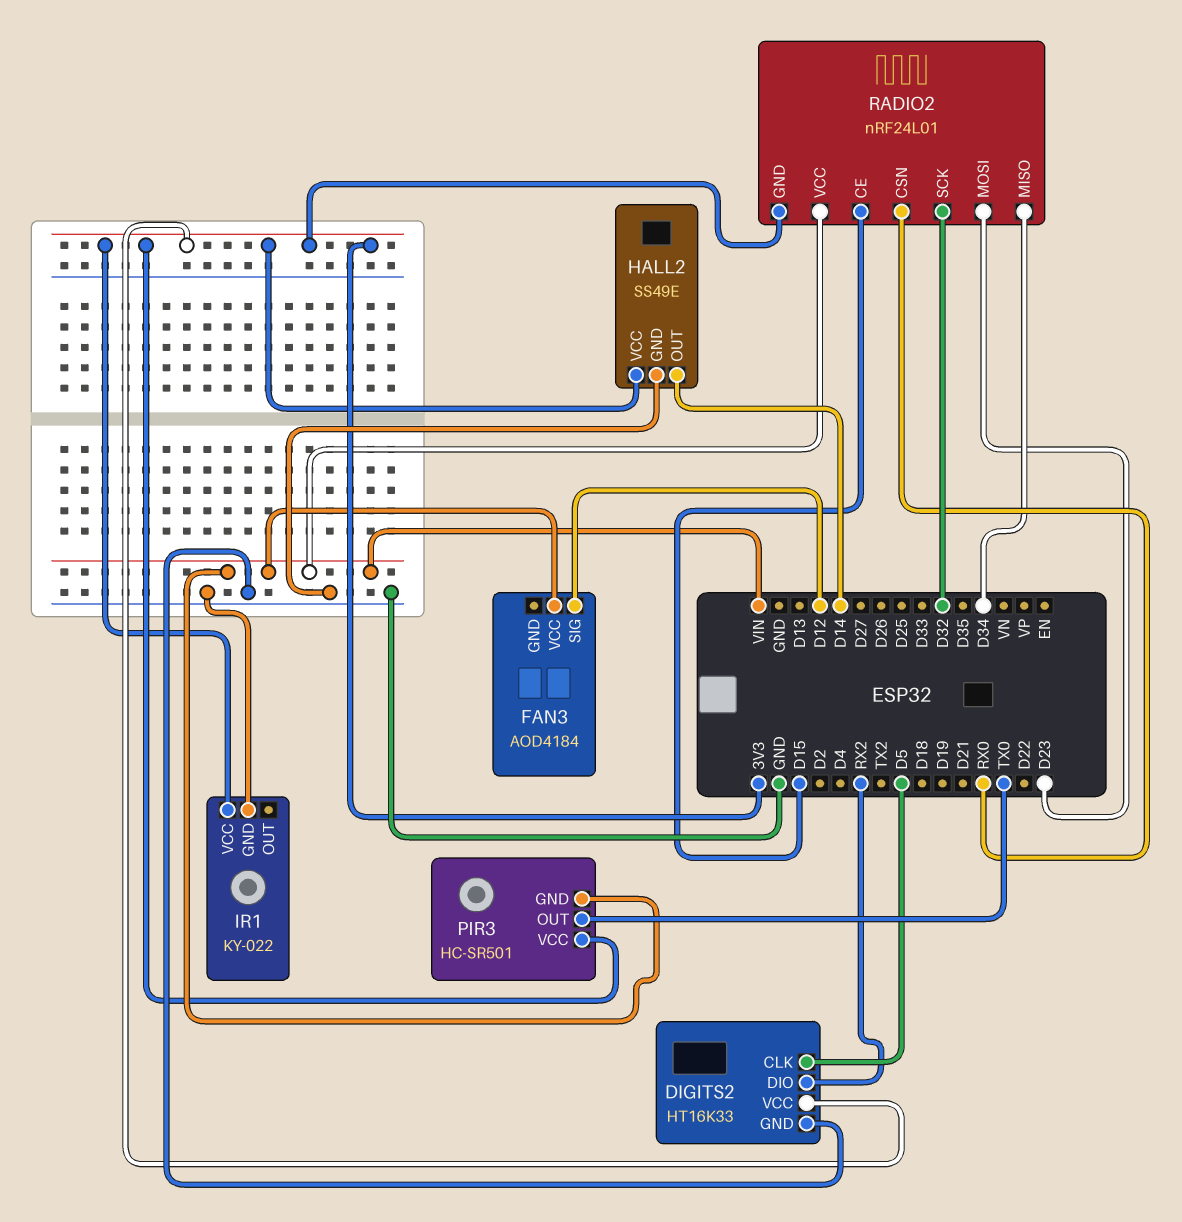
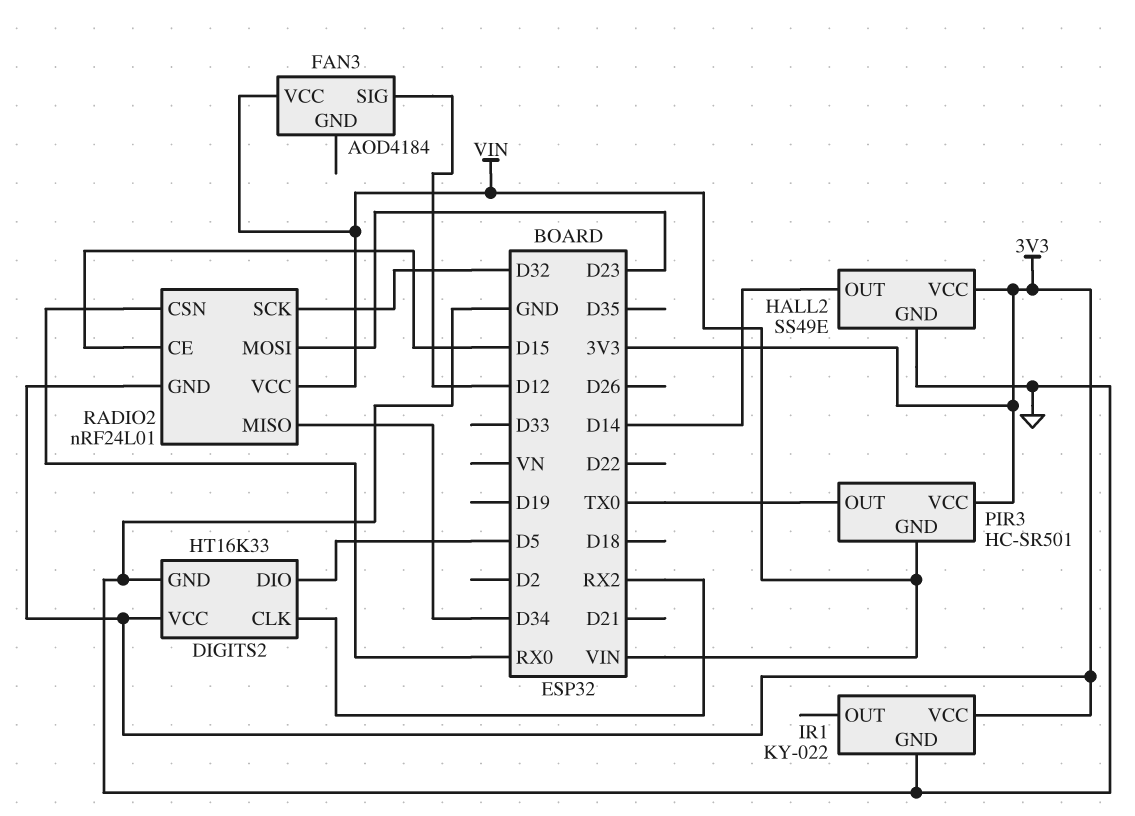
DIGITS2 pin CLK: D5 -> RX2
DIGITS2 pin DIO: RX2 -> D5

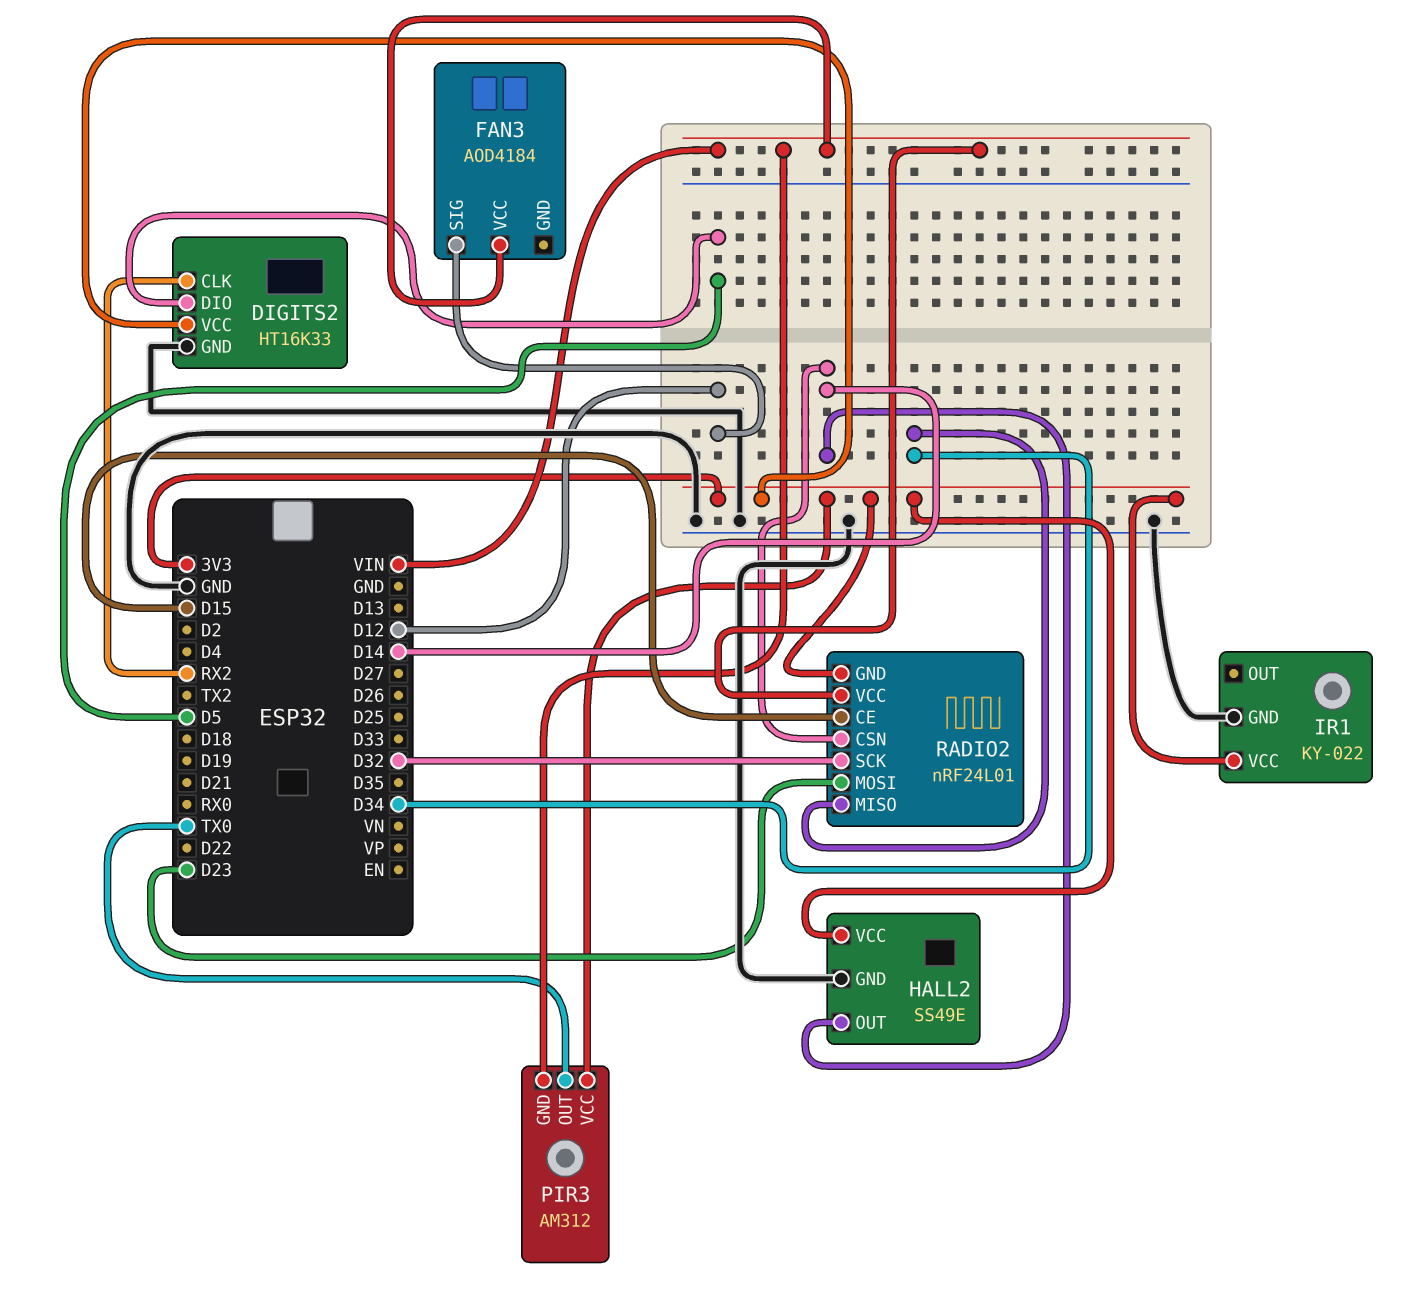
PIR3: HC-SR501 -> AM312
RADIO2 pin CSN: RX0 -> D14

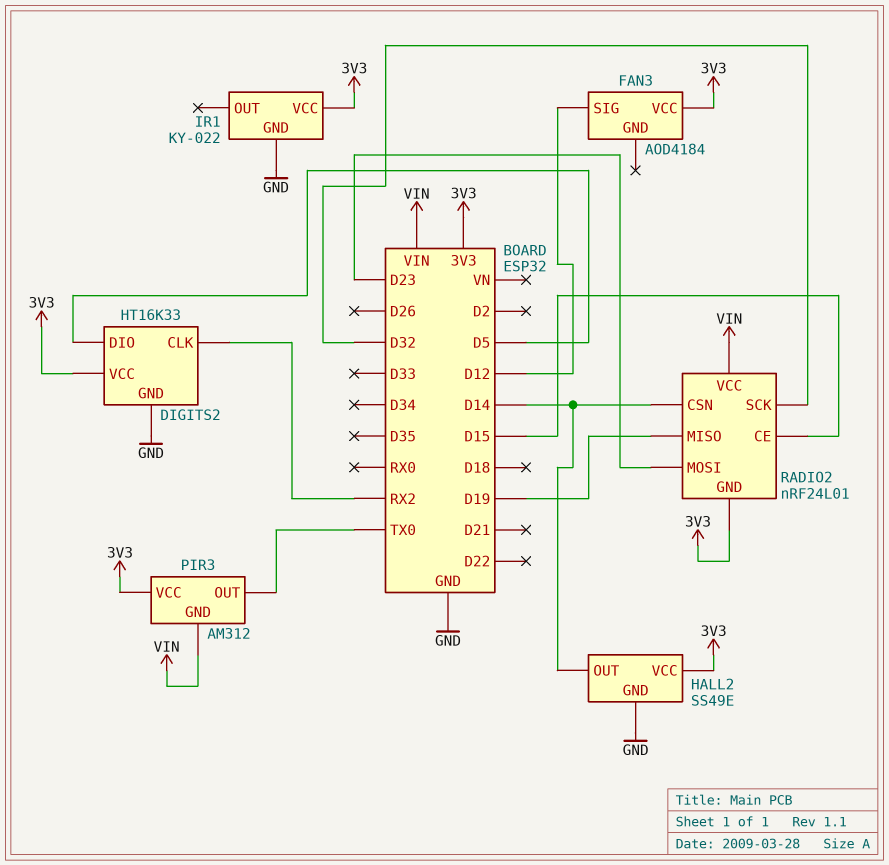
FAN3 pin VCC: VIN -> 3V3
RADIO2 pin MISO: D34 -> D19

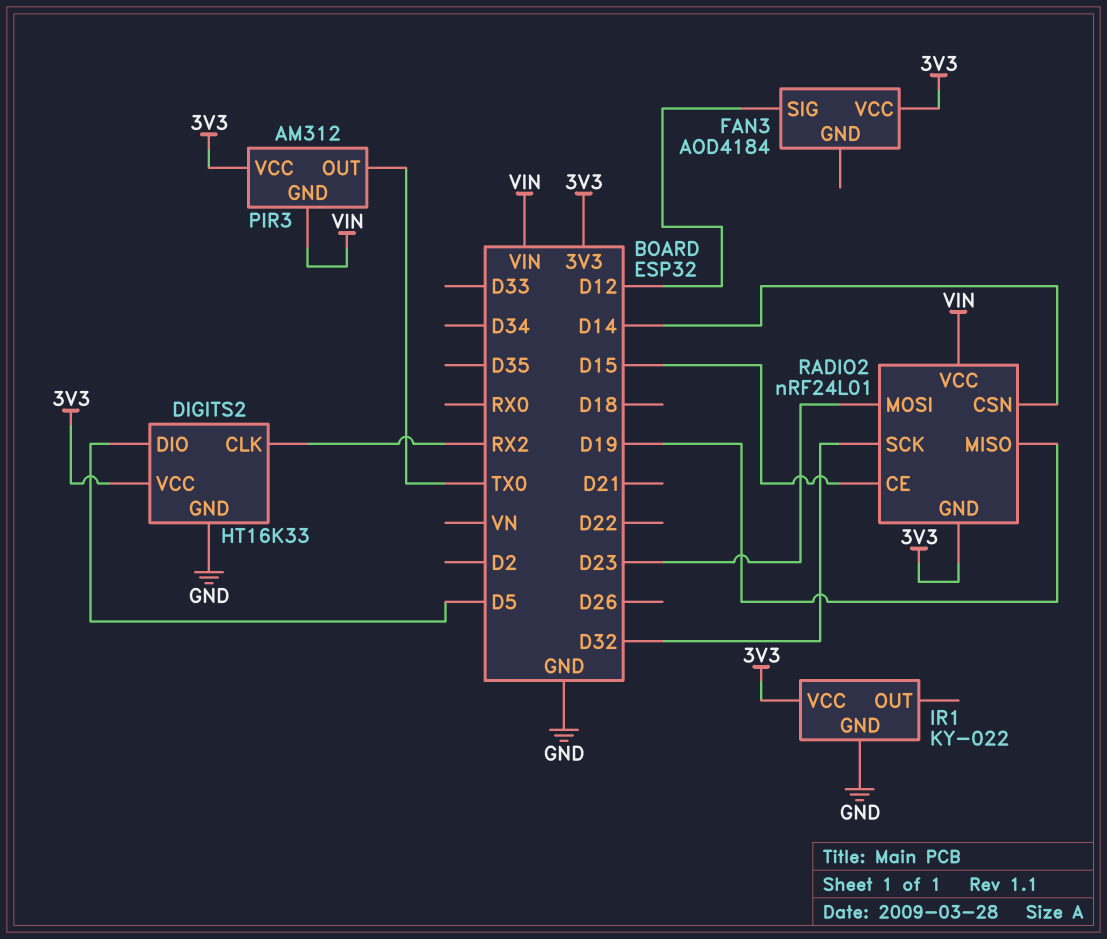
HALL2: SS49E -> none
HALL2 pin GND: GND -> none
HALL2 pin OUT: D14 -> none
HALL2 pin VCC: 3V3 -> none

